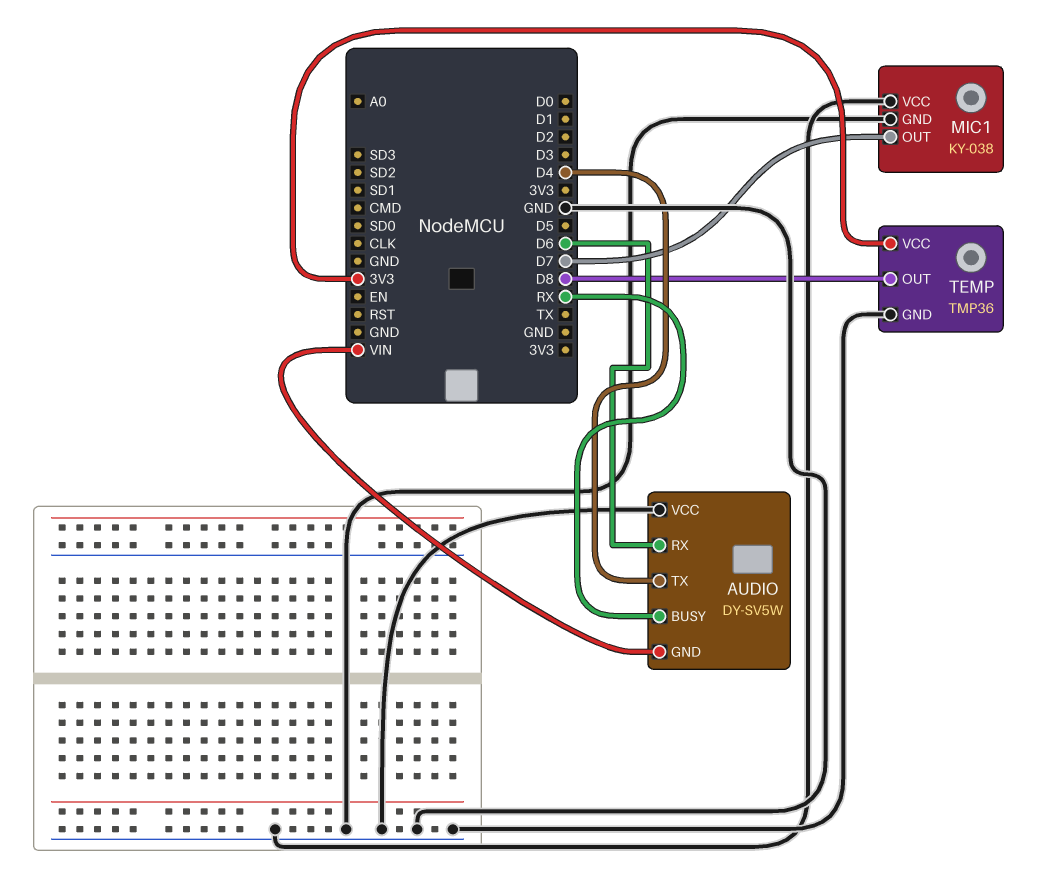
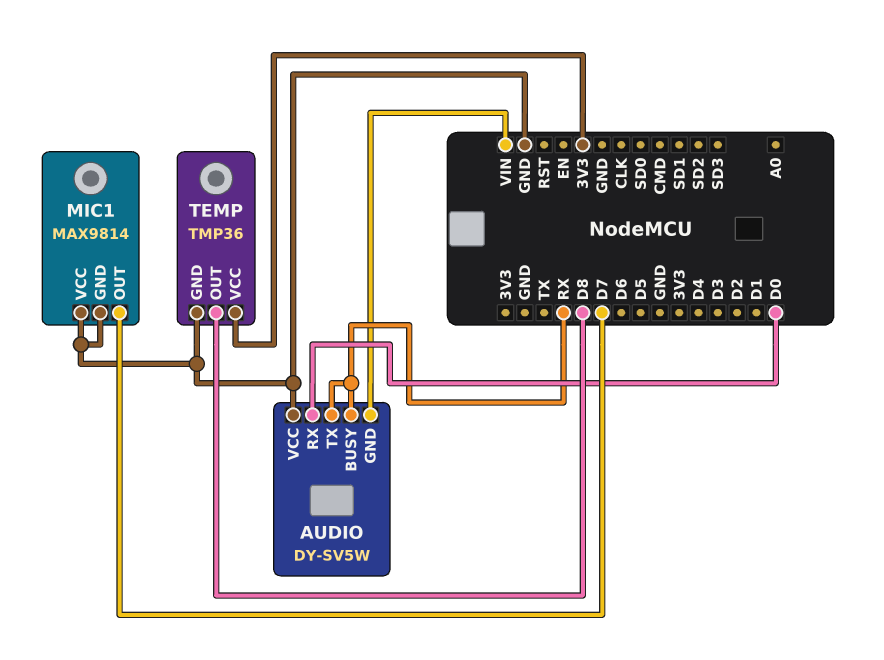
AUDIO pin RX: D6 -> D0
AUDIO pin TX: D4 -> RX
MIC1: KY-038 -> MAX9814

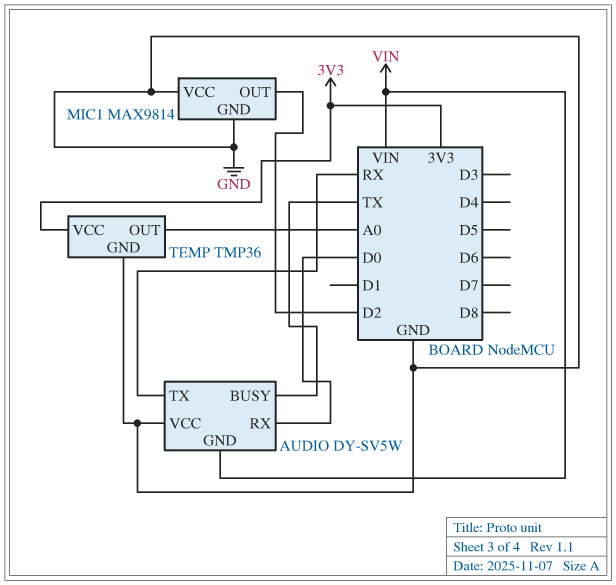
AUDIO pin BUSY: RX -> TX
MIC1 pin OUT: D7 -> D2
TEMP pin OUT: D8 -> A0

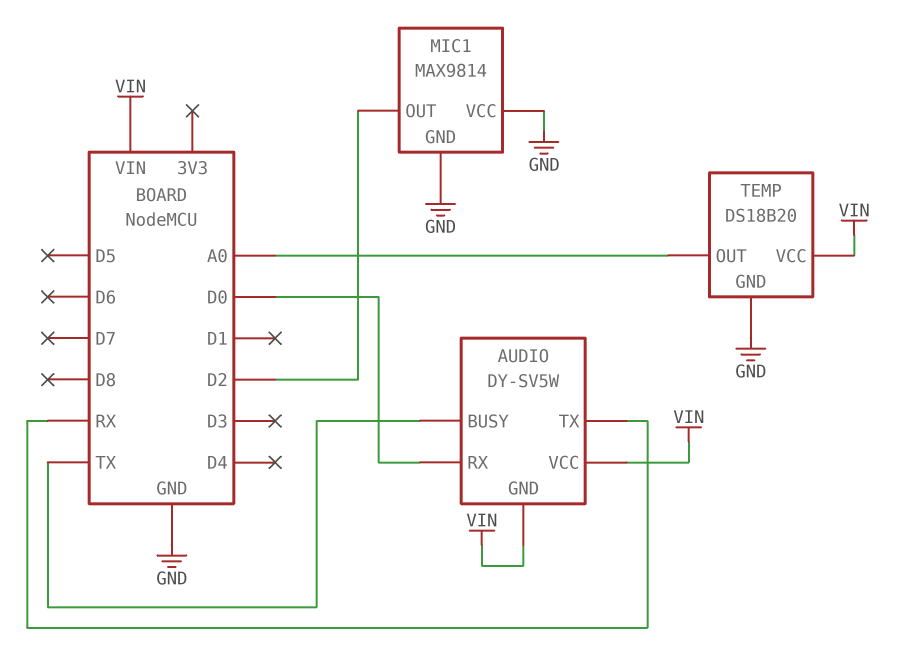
AUDIO pin VCC: GND -> VIN
TEMP: TMP36 -> DS18B20
TEMP pin VCC: 3V3 -> VIN

